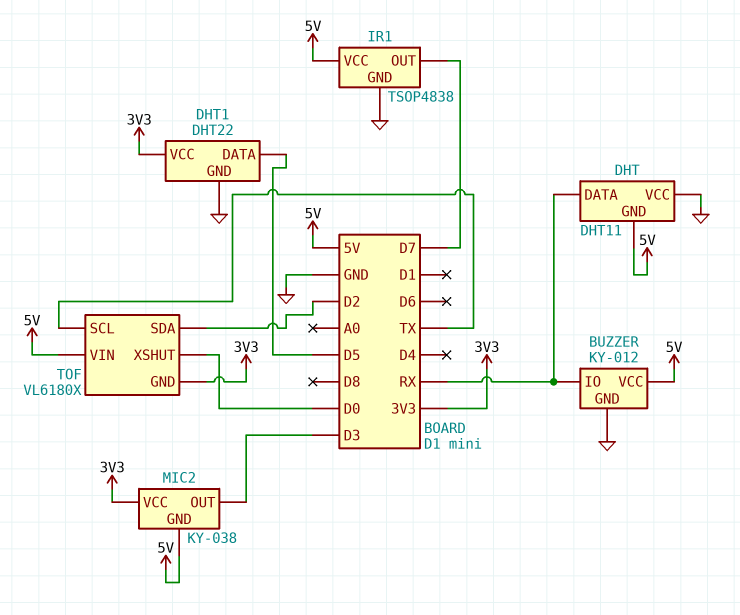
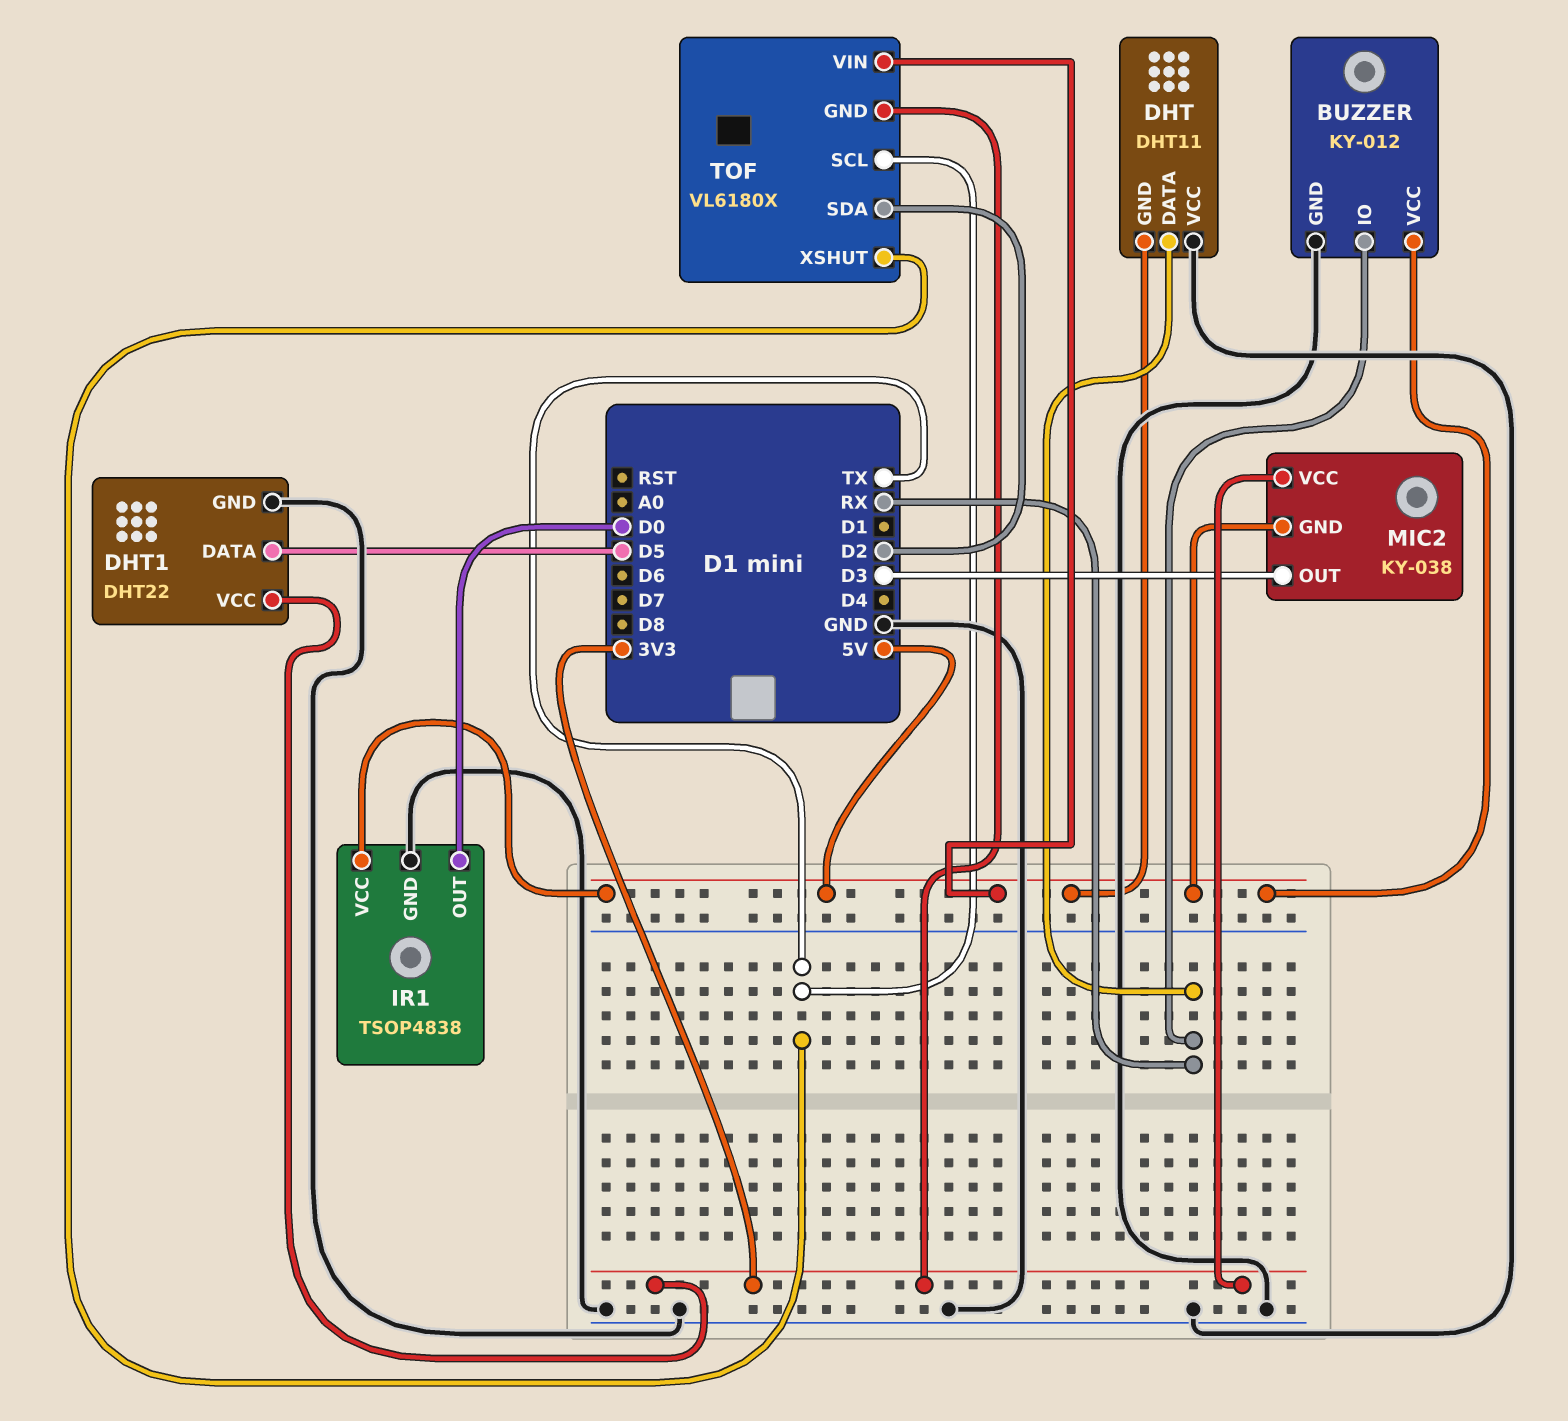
IR1 pin OUT: D7 -> D0
TOF pin XSHUT: D0 -> TX

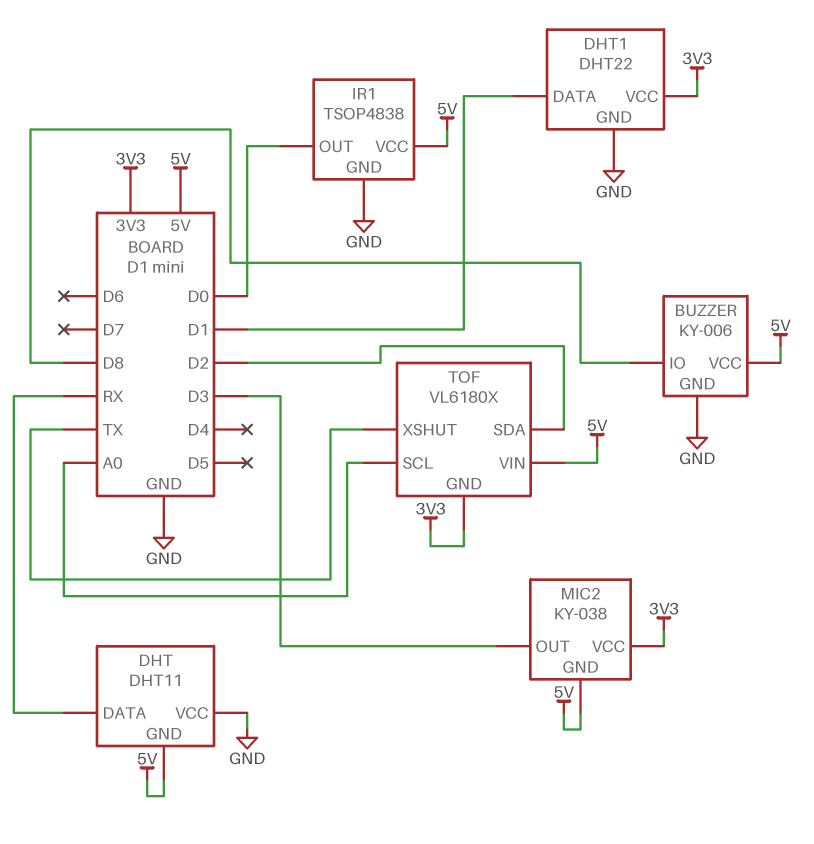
BUZZER: KY-012 -> KY-006
BUZZER pin IO: RX -> D8
DHT1 pin DATA: D5 -> D1
TOF pin SCL: TX -> A0

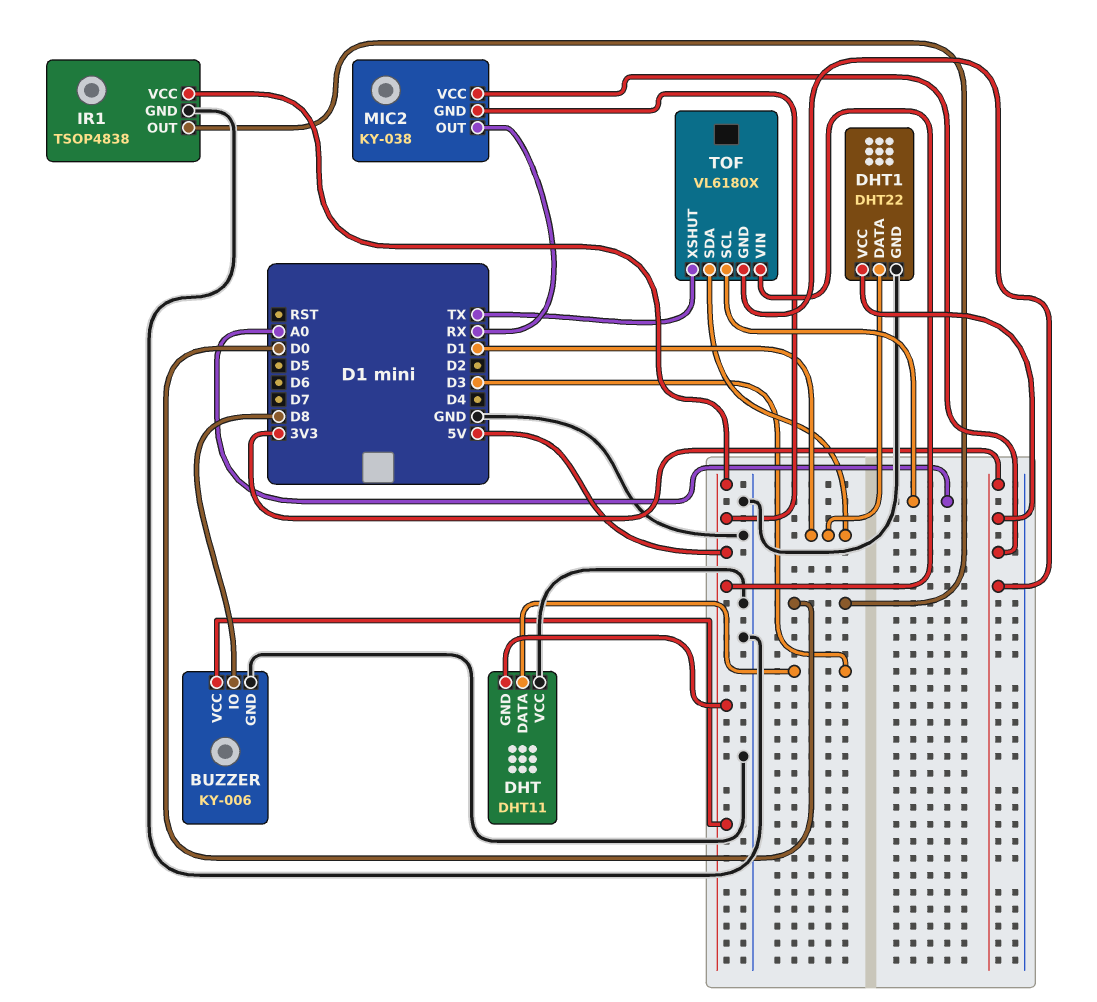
DHT pin DATA: RX -> D3
MIC2 pin OUT: D3 -> RX
TOF pin SDA: D2 -> D1

